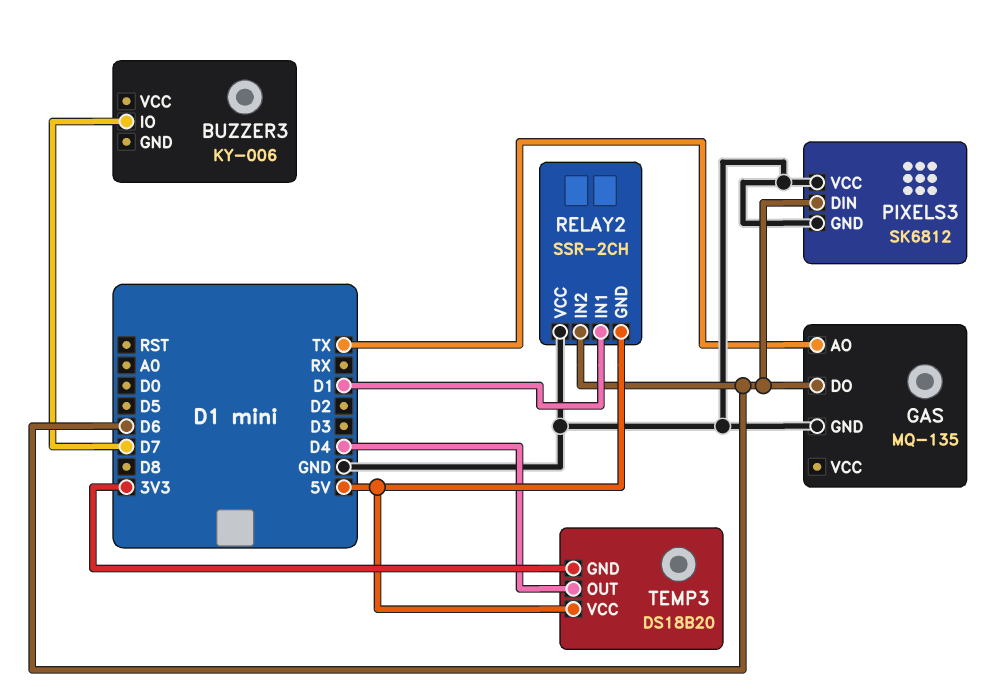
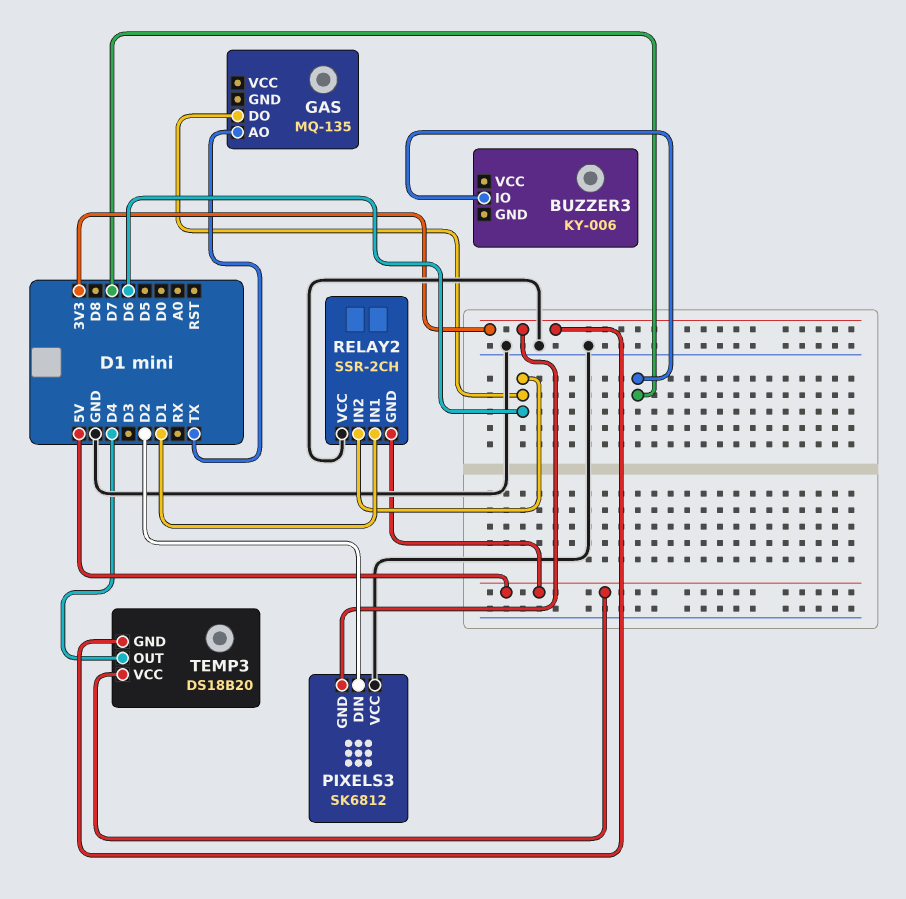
GAS pin GND: GND -> none
PIXELS3 pin DIN: D6 -> D2
PIXELS3 pin GND: GND -> 3V3

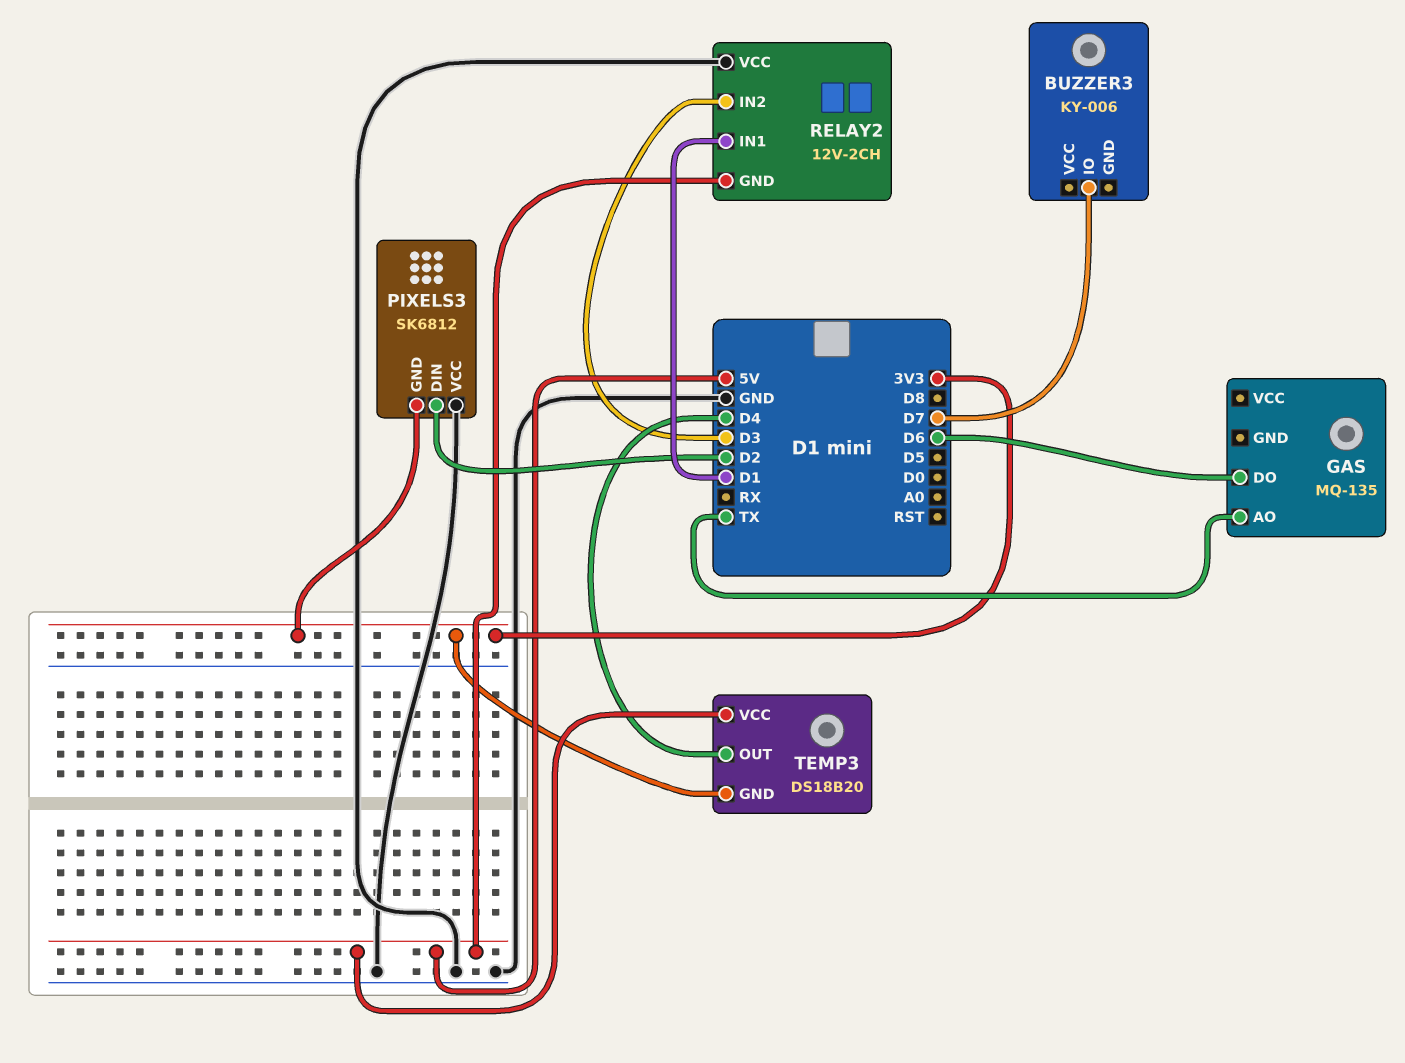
RELAY2: SSR-2CH -> 12V-2CH
RELAY2 pin IN2: D6 -> D3

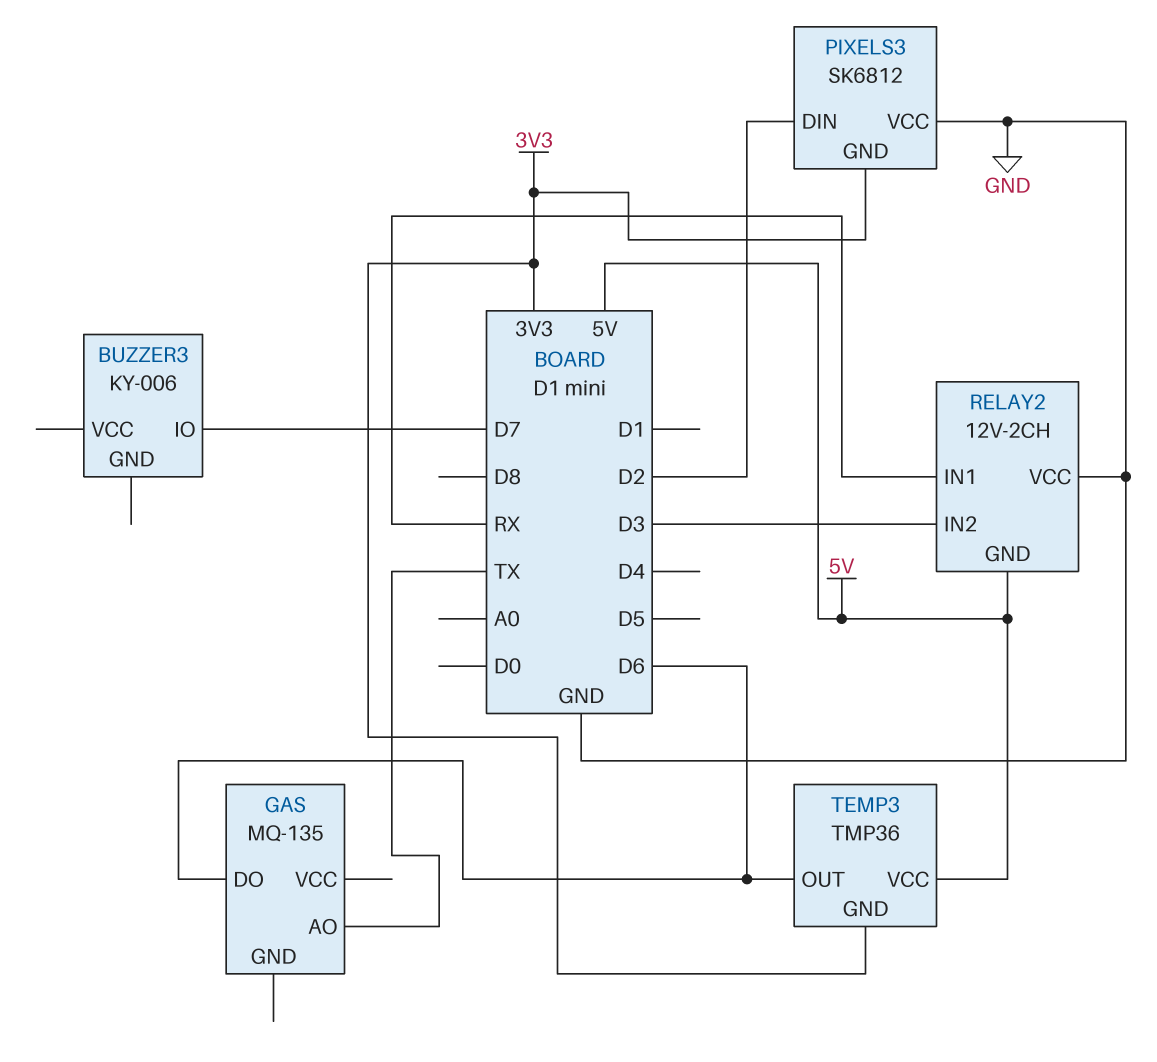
RELAY2 pin IN1: D1 -> RX
TEMP3: DS18B20 -> TMP36
TEMP3 pin OUT: D4 -> D6

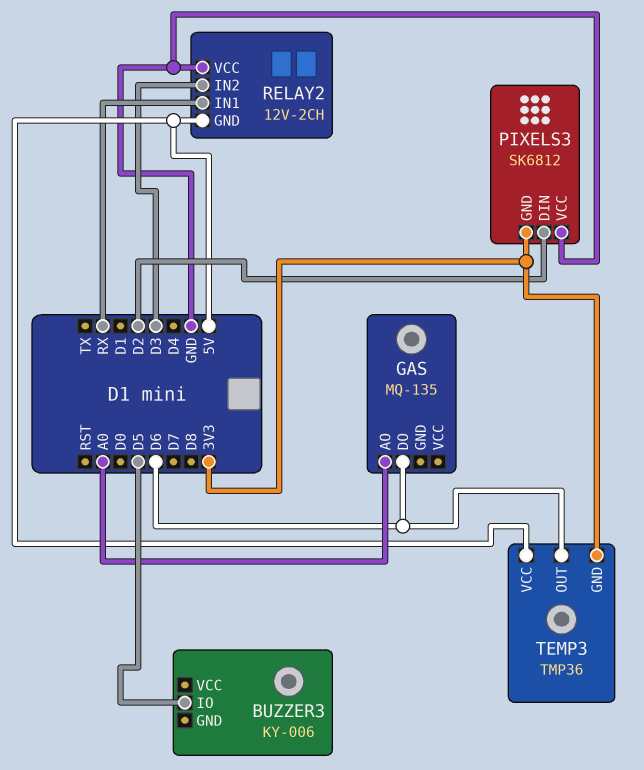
BUZZER3 pin IO: D7 -> D5
GAS pin AO: TX -> A0

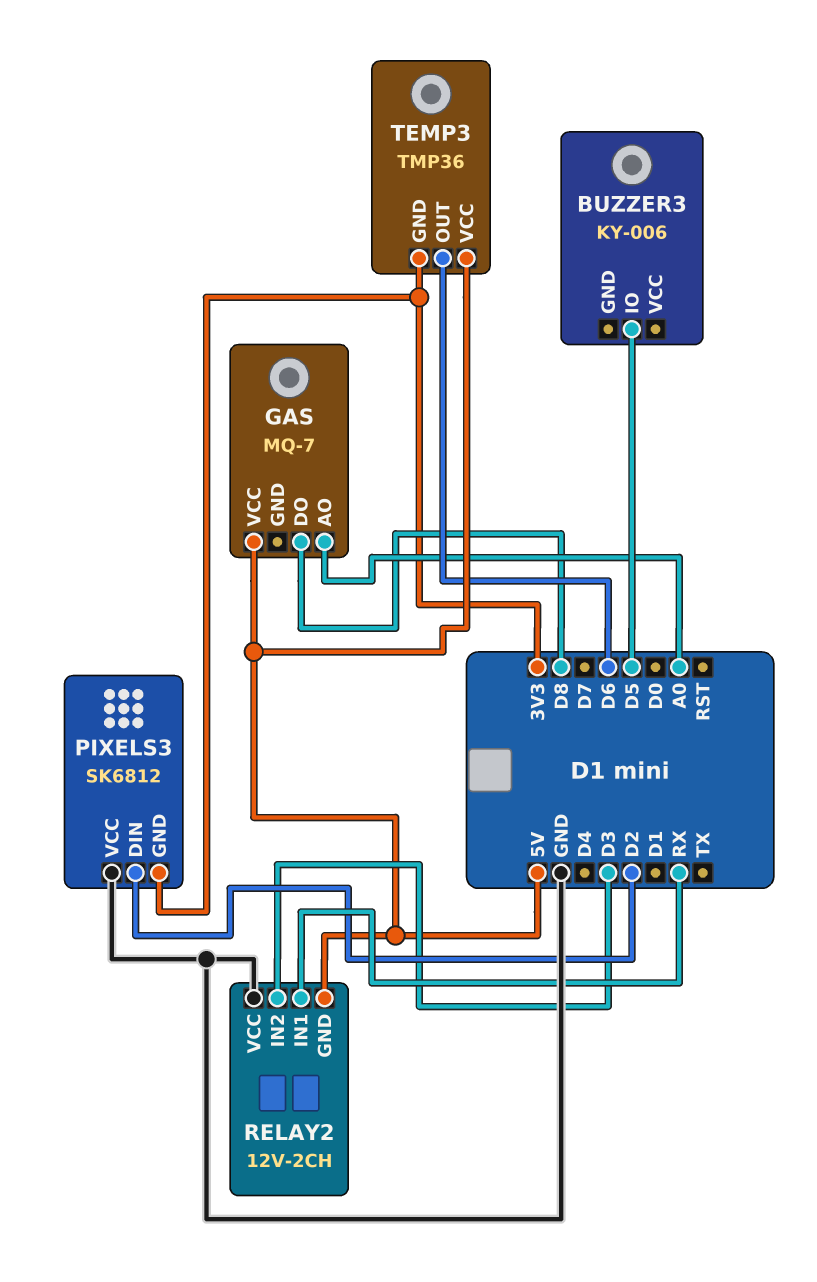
GAS: MQ-135 -> MQ-7
GAS pin DO: D6 -> D8
GAS pin VCC: none -> 5V

